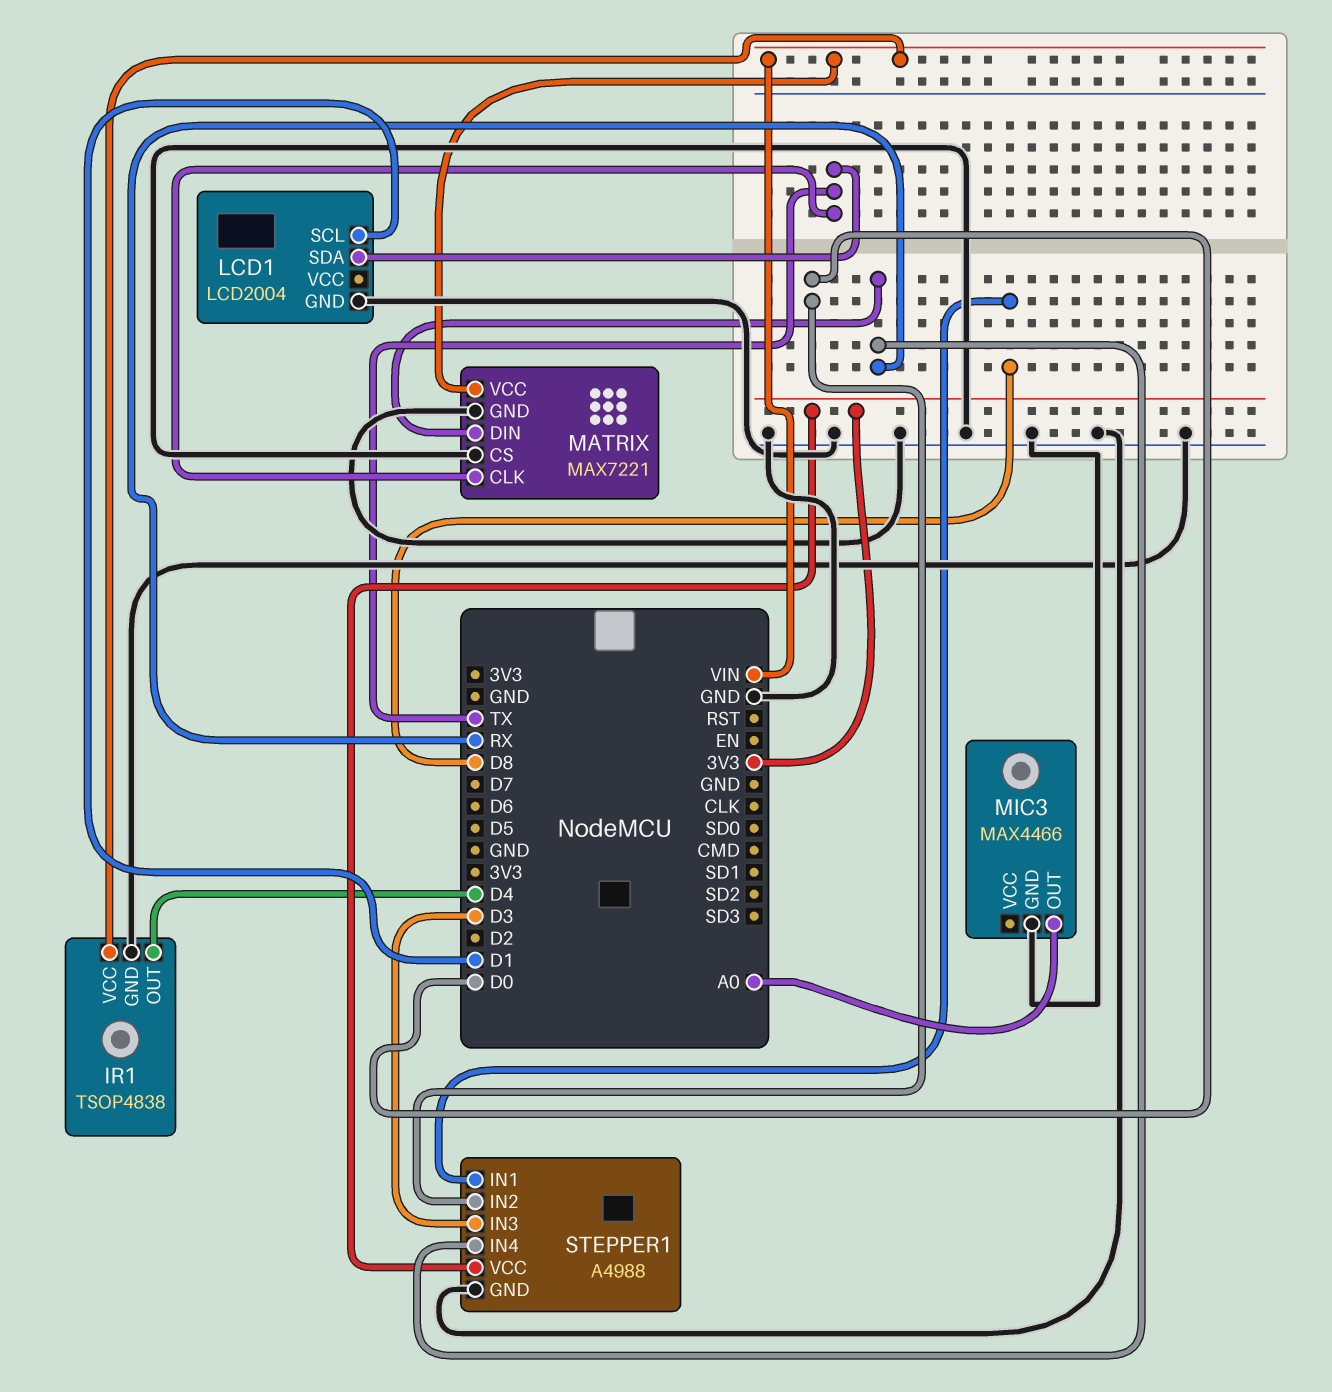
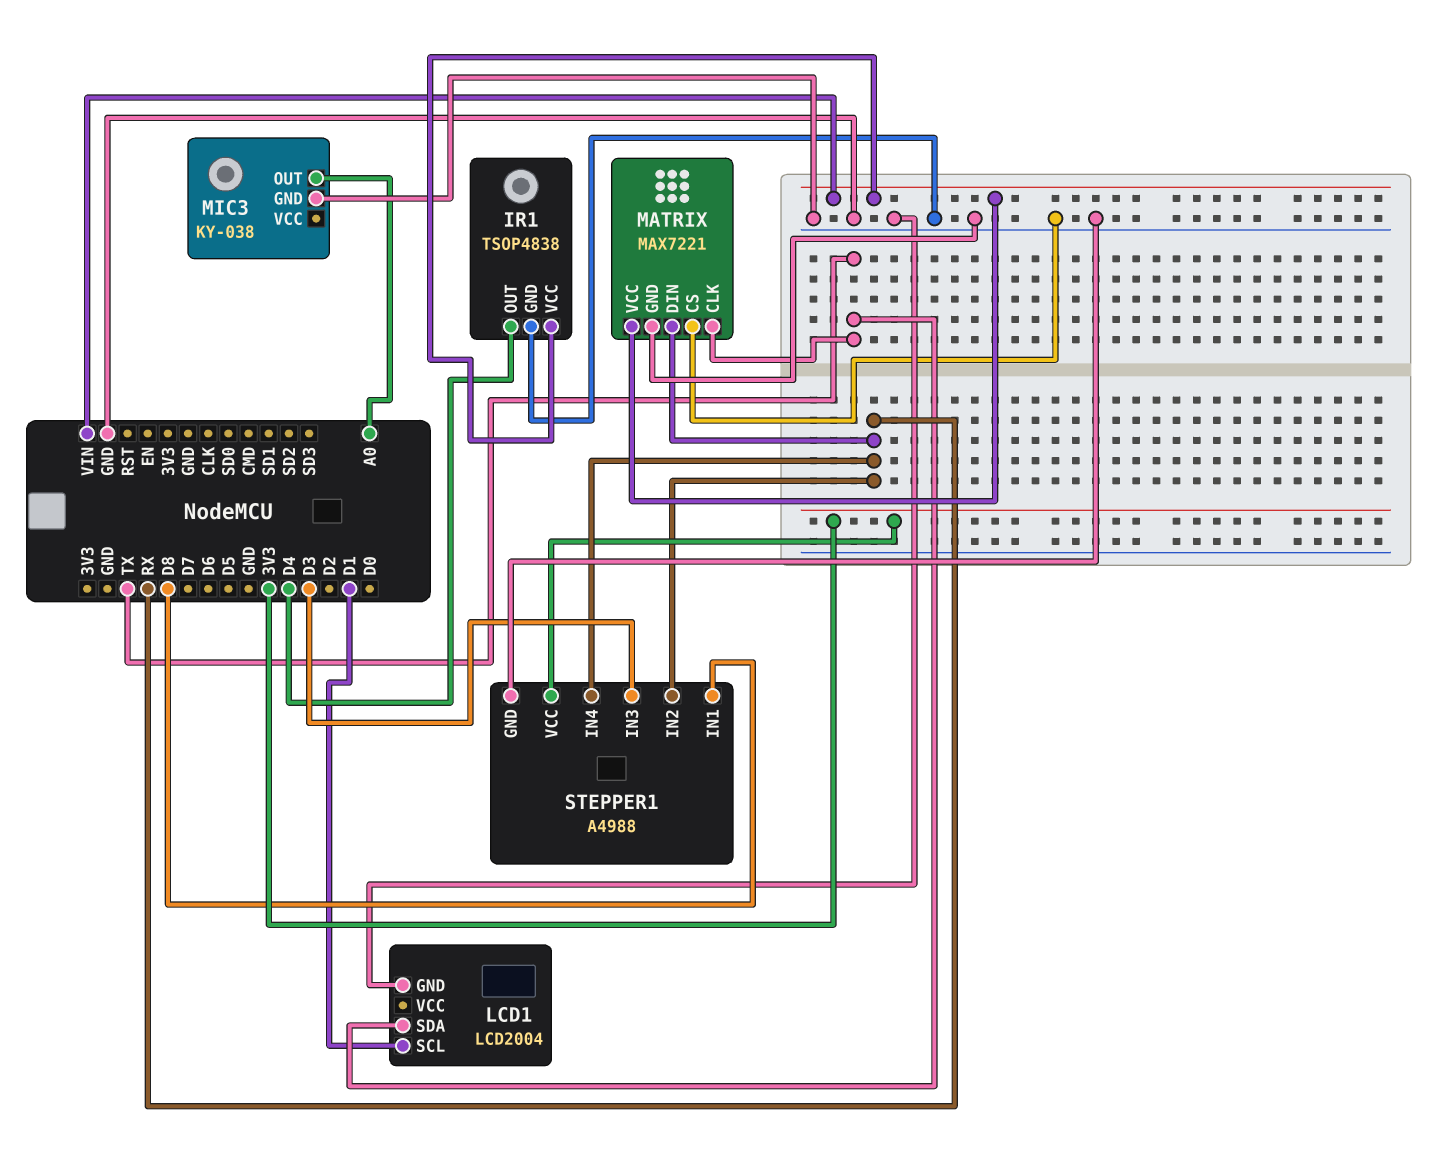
MIC3: MAX4466 -> KY-038
STEPPER1 pin IN2: D0 -> RX

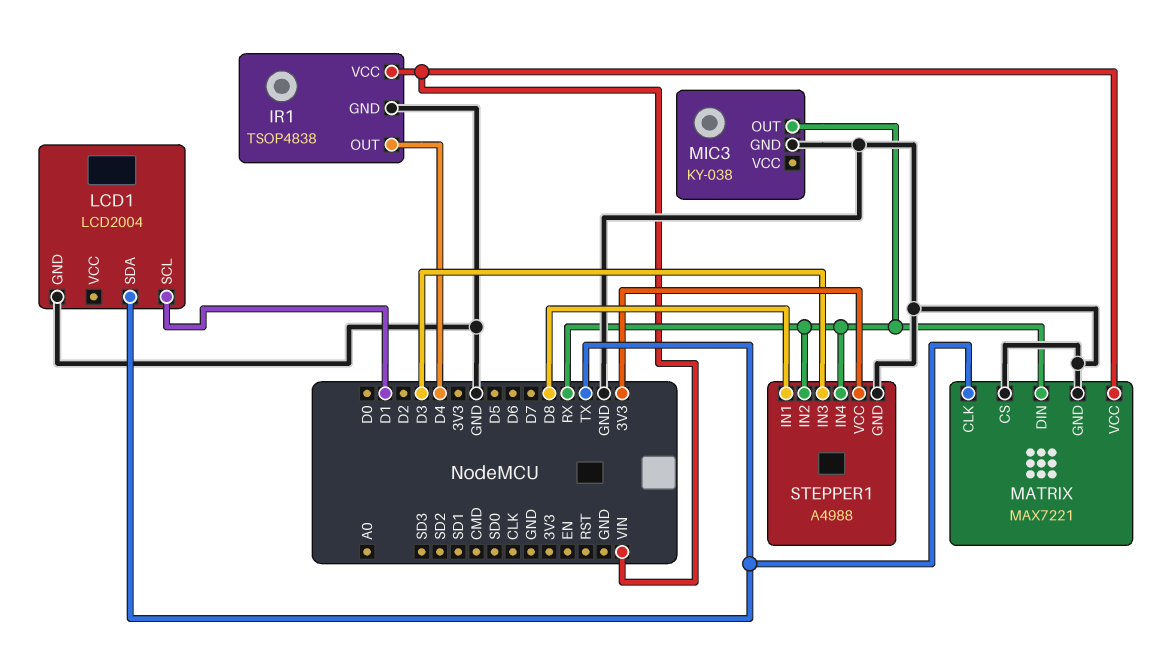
MIC3 pin OUT: A0 -> RX

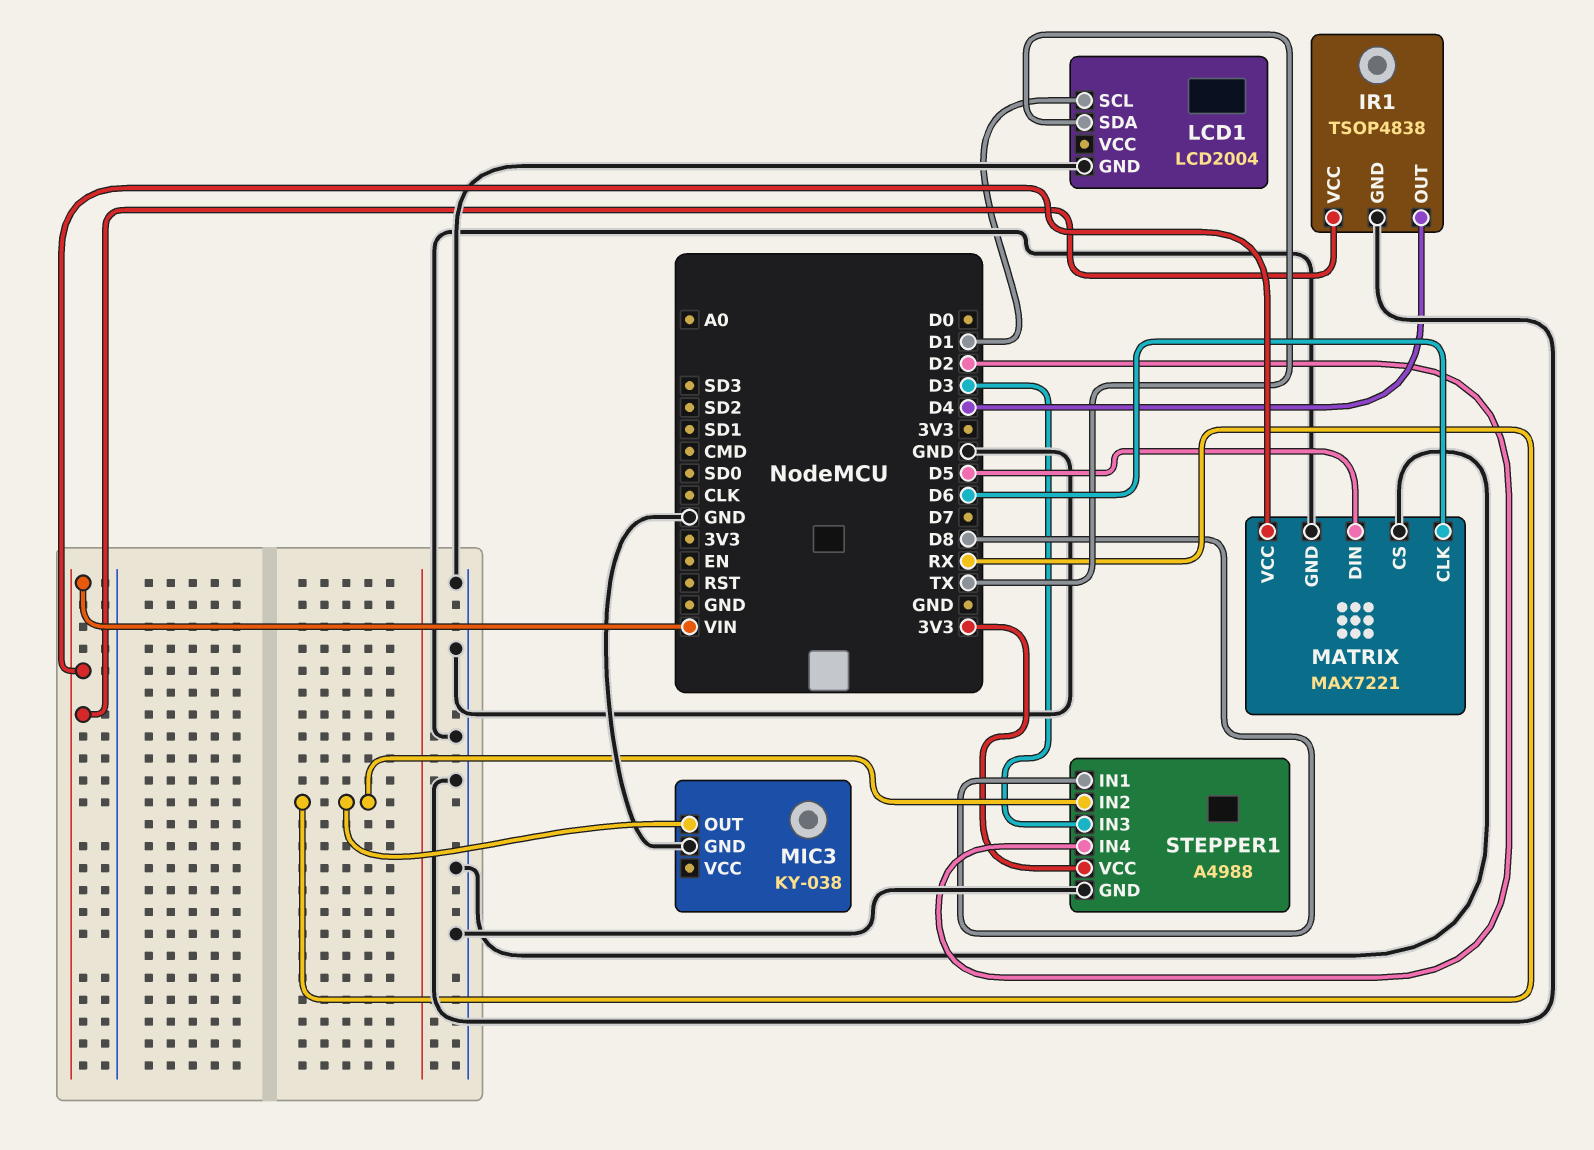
MATRIX pin CLK: TX -> D6
MATRIX pin DIN: RX -> D5
STEPPER1 pin IN4: RX -> D2

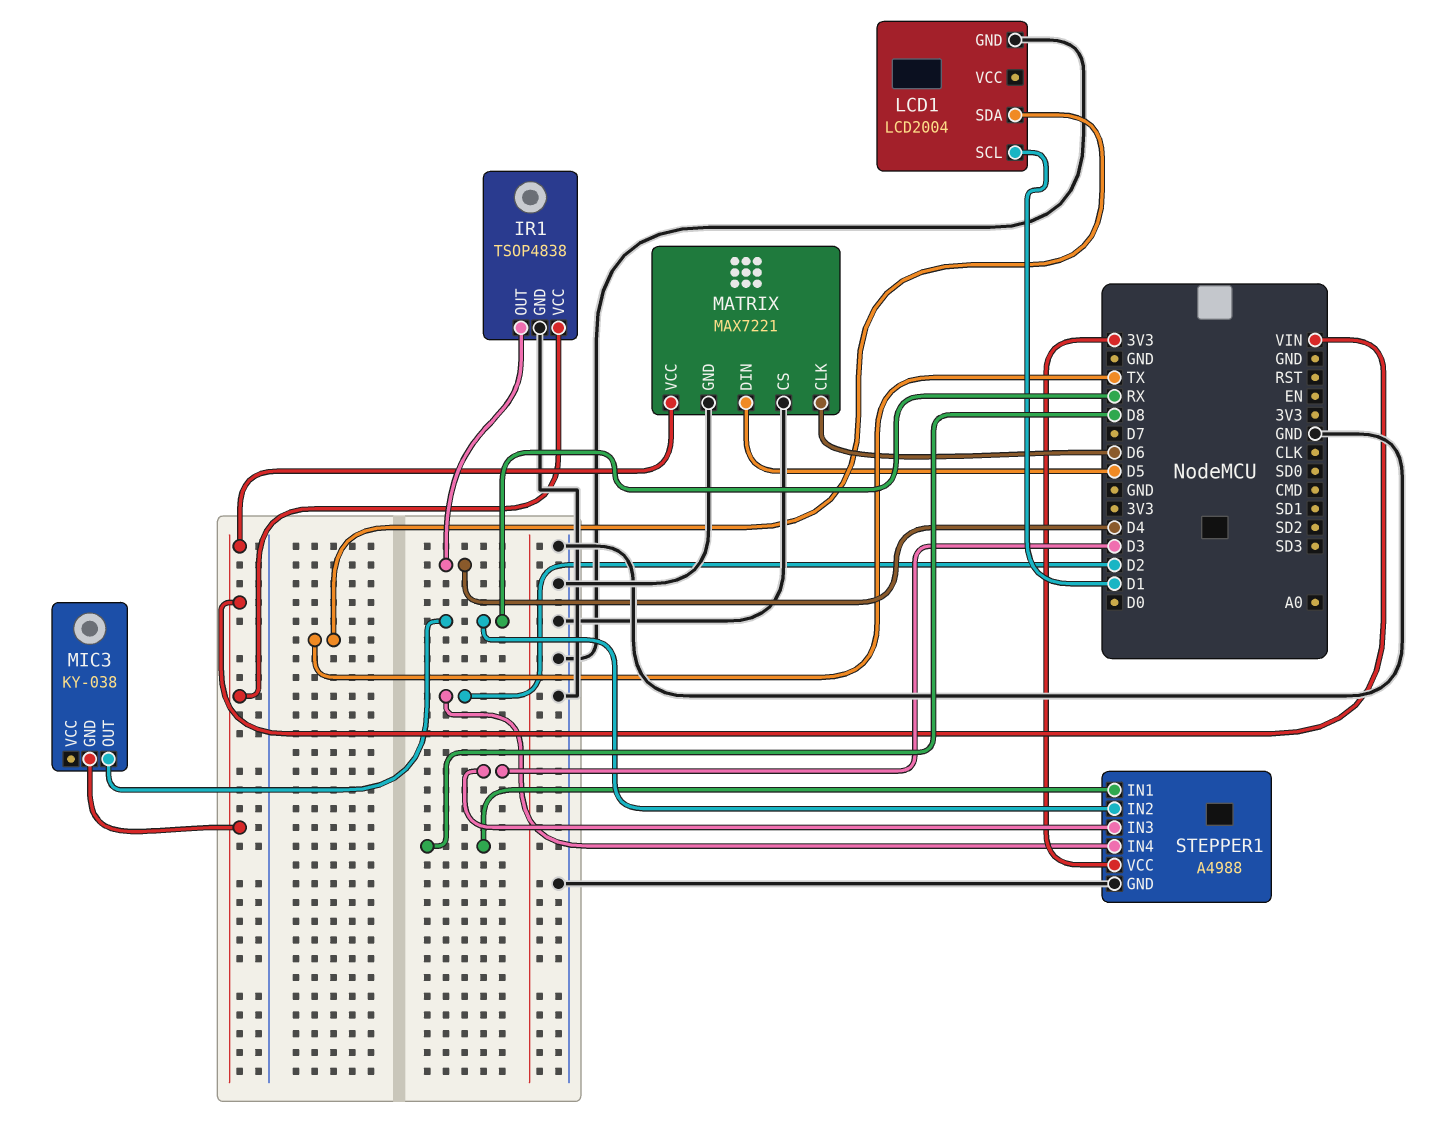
MIC3 pin GND: GND -> VIN

